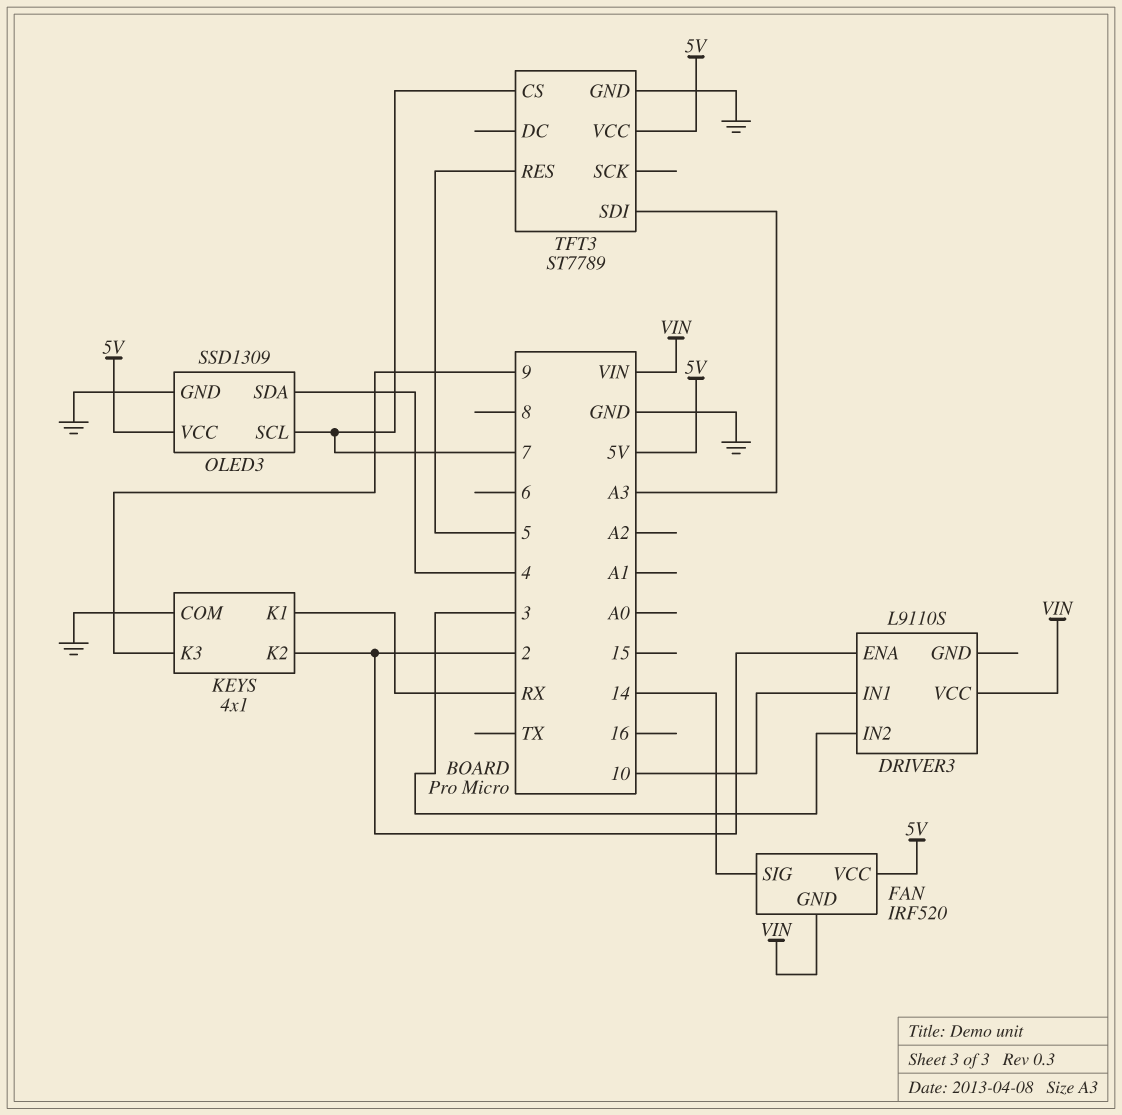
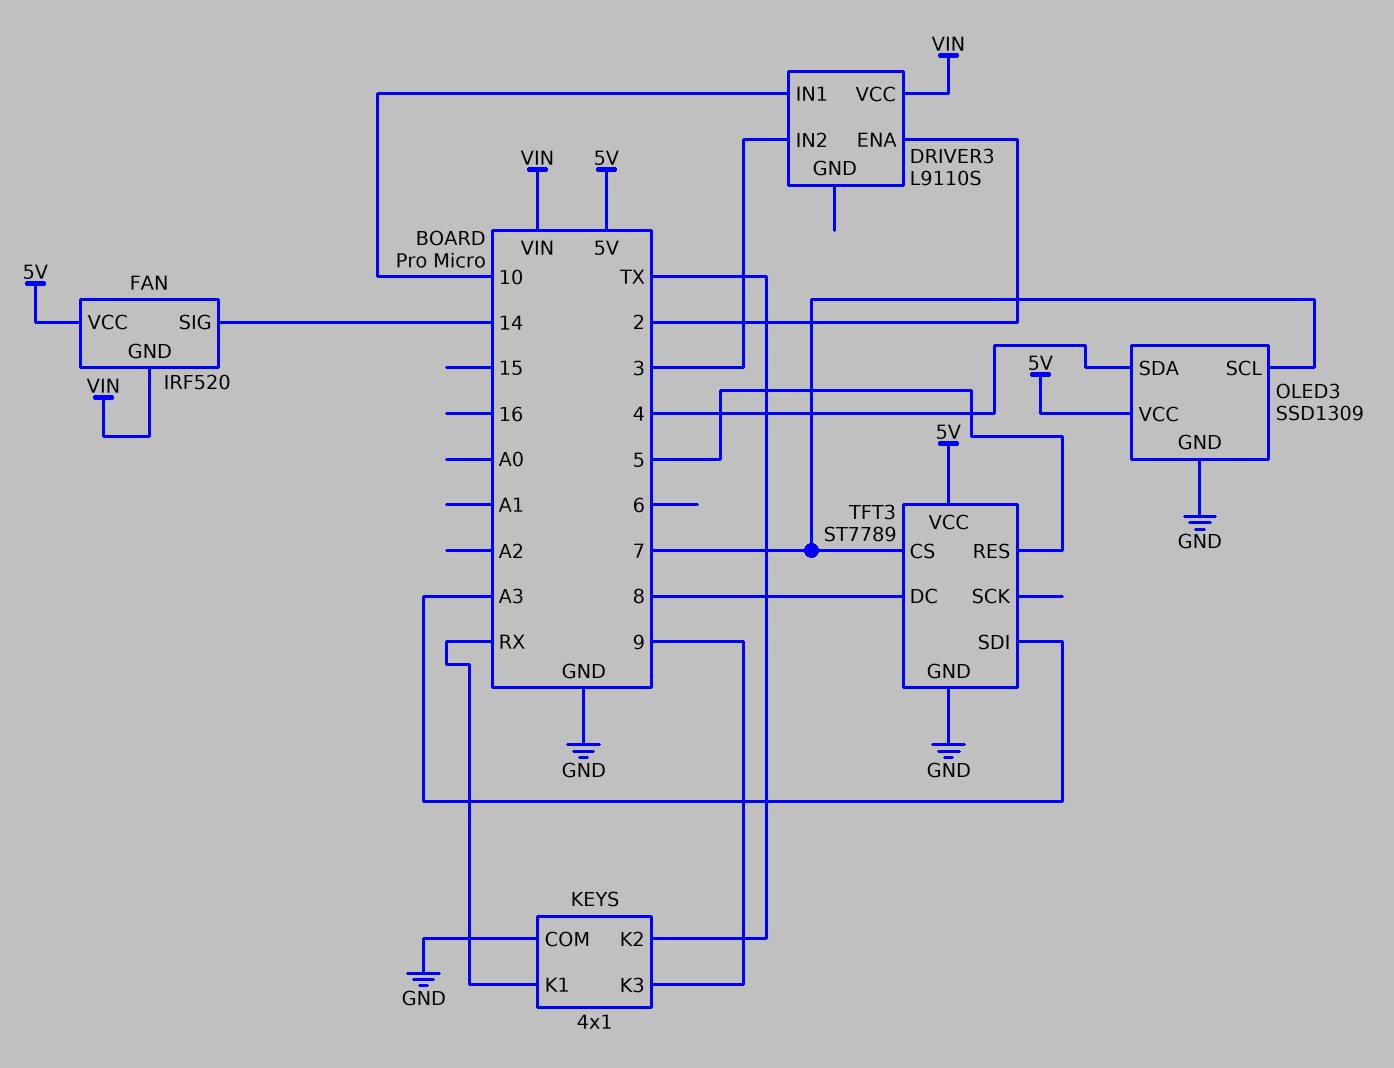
KEYS pin K2: 2 -> TX
TFT3 pin DC: none -> 8

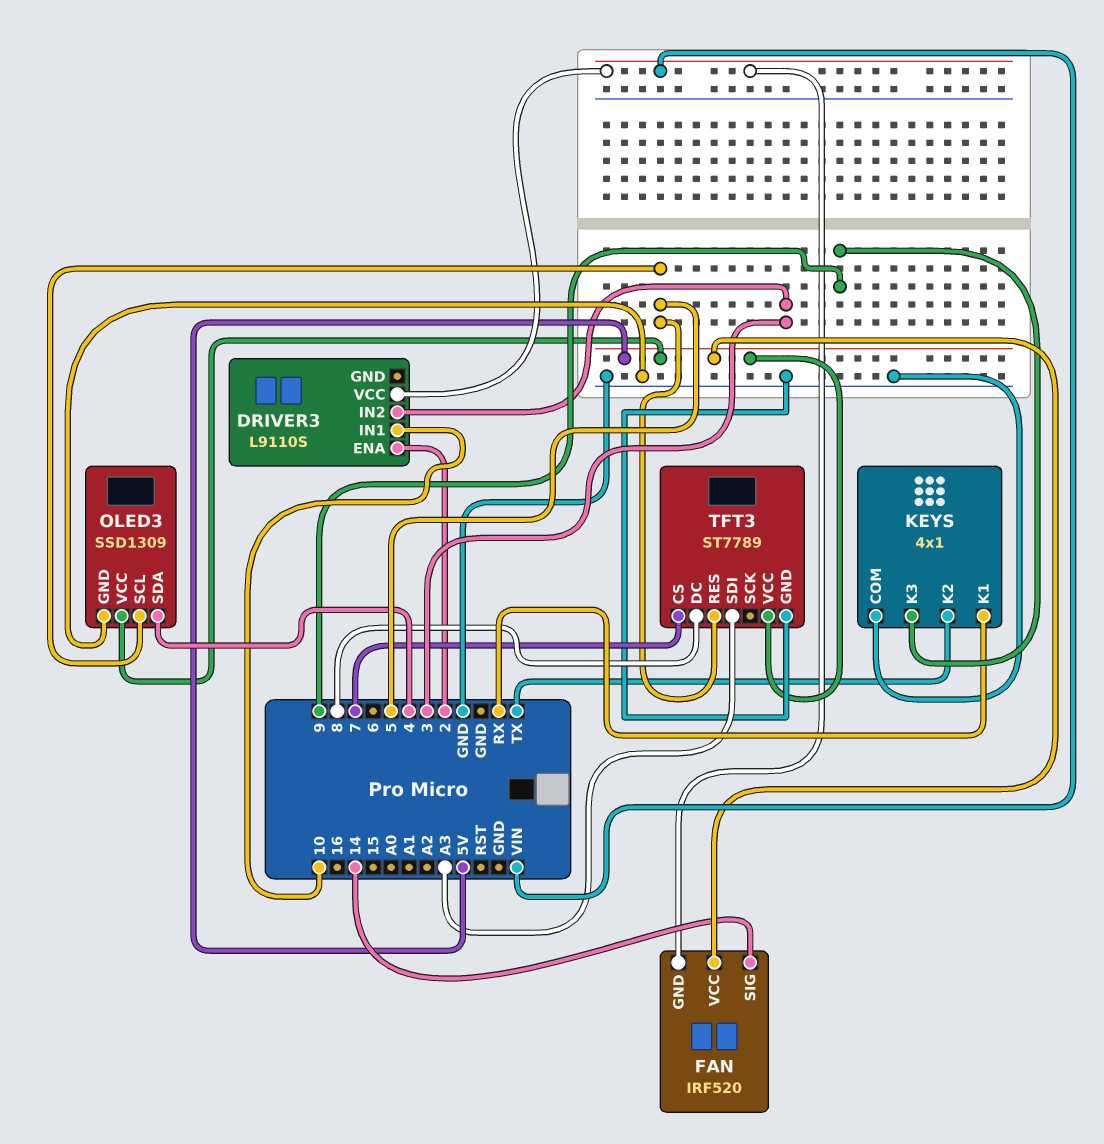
OLED3 pin SCL: 7 -> 5

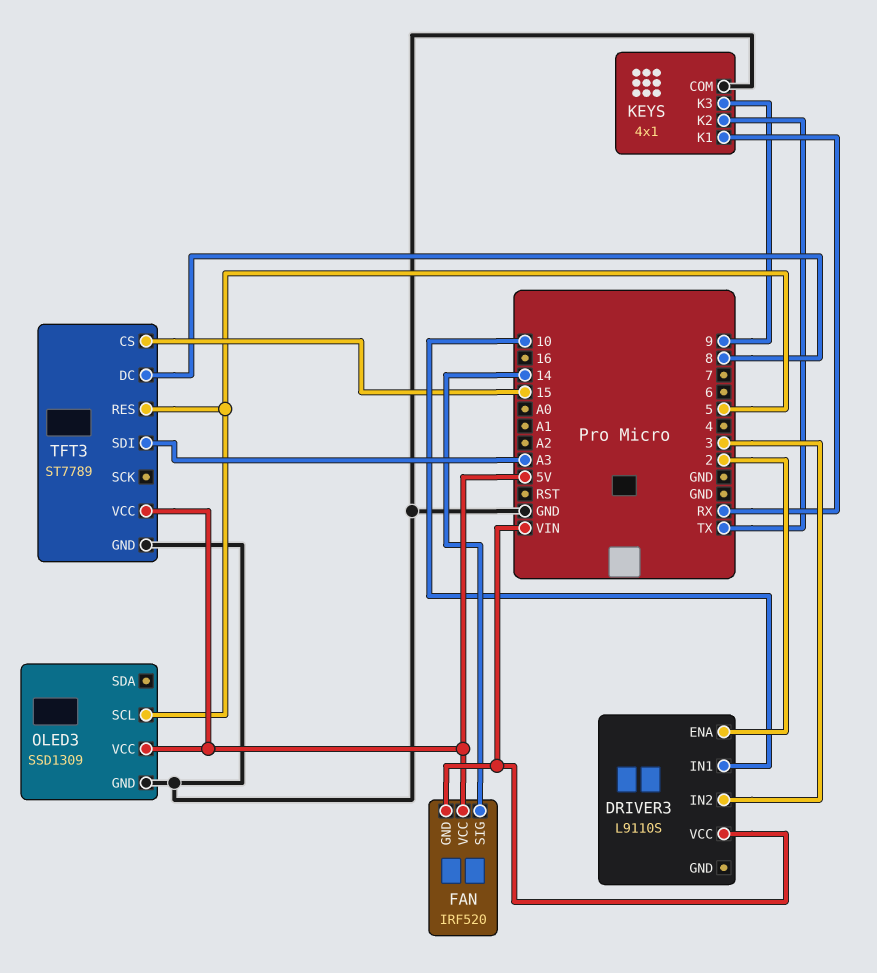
OLED3 pin SDA: 4 -> none
TFT3 pin CS: 7 -> 15

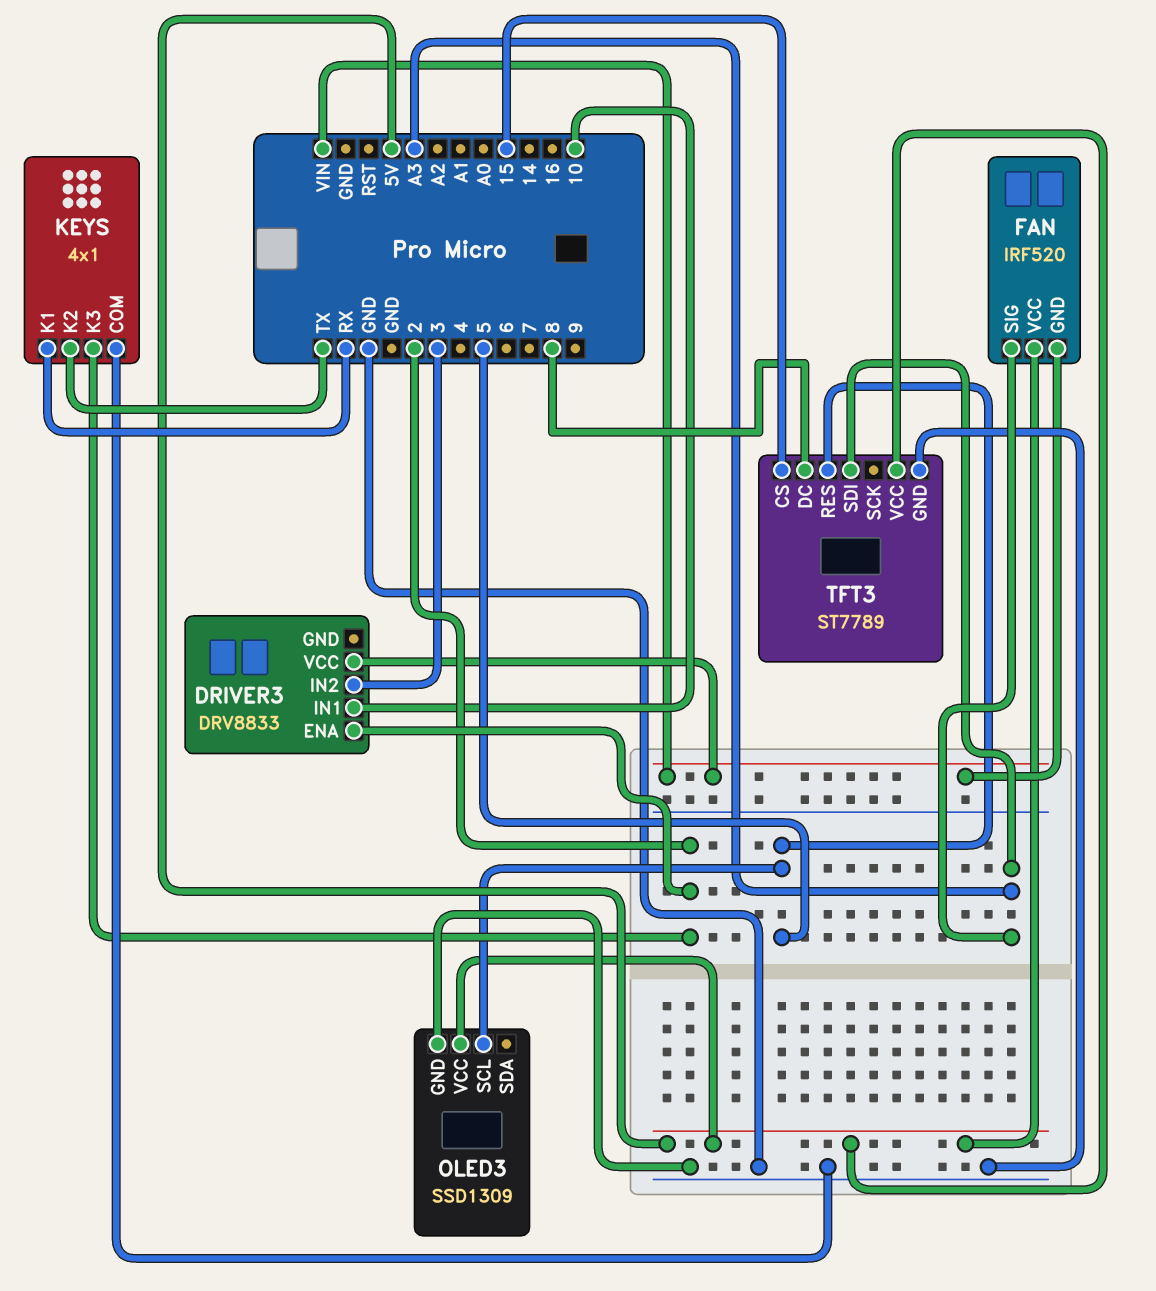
DRIVER3: L9110S -> DRV8833
FAN pin SIG: 14 -> A3
KEYS pin K3: 9 -> 2

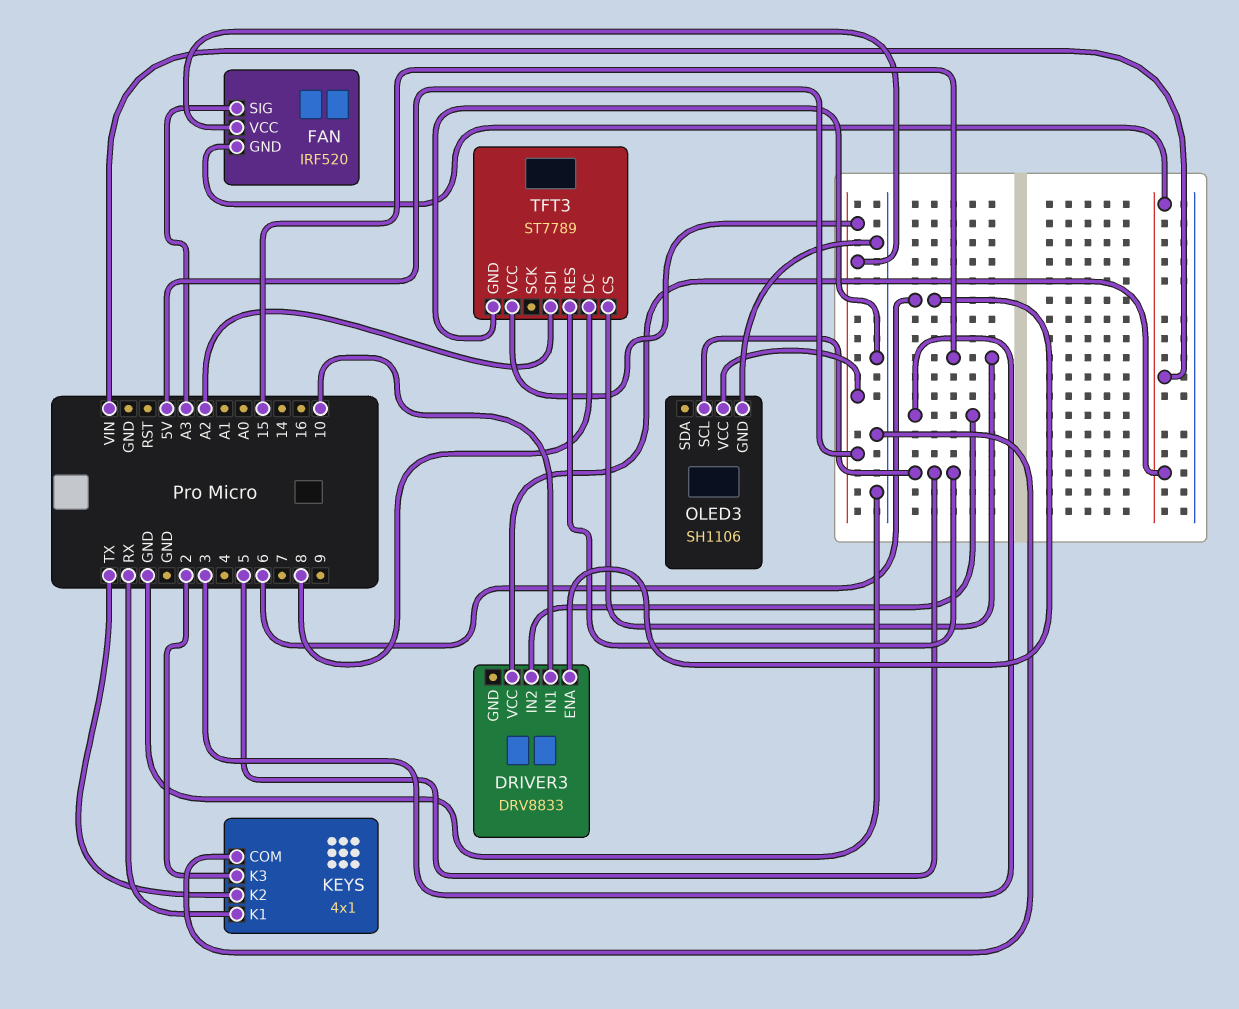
DRIVER3 pin ENA: 2 -> 6
OLED3: SSD1309 -> SH1106
TFT3 pin SDI: A3 -> A2

